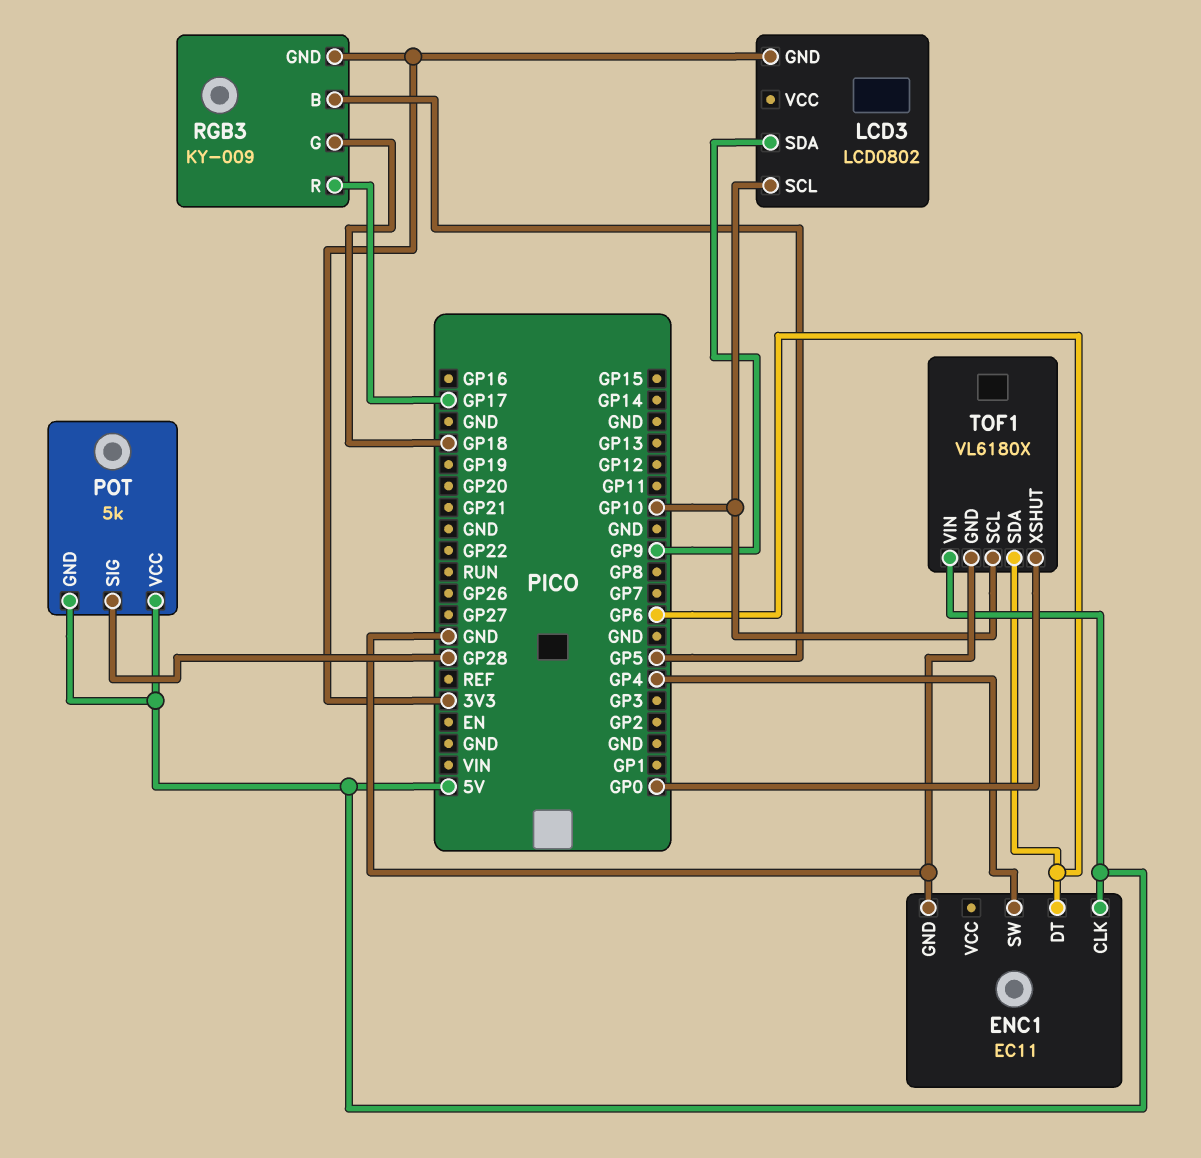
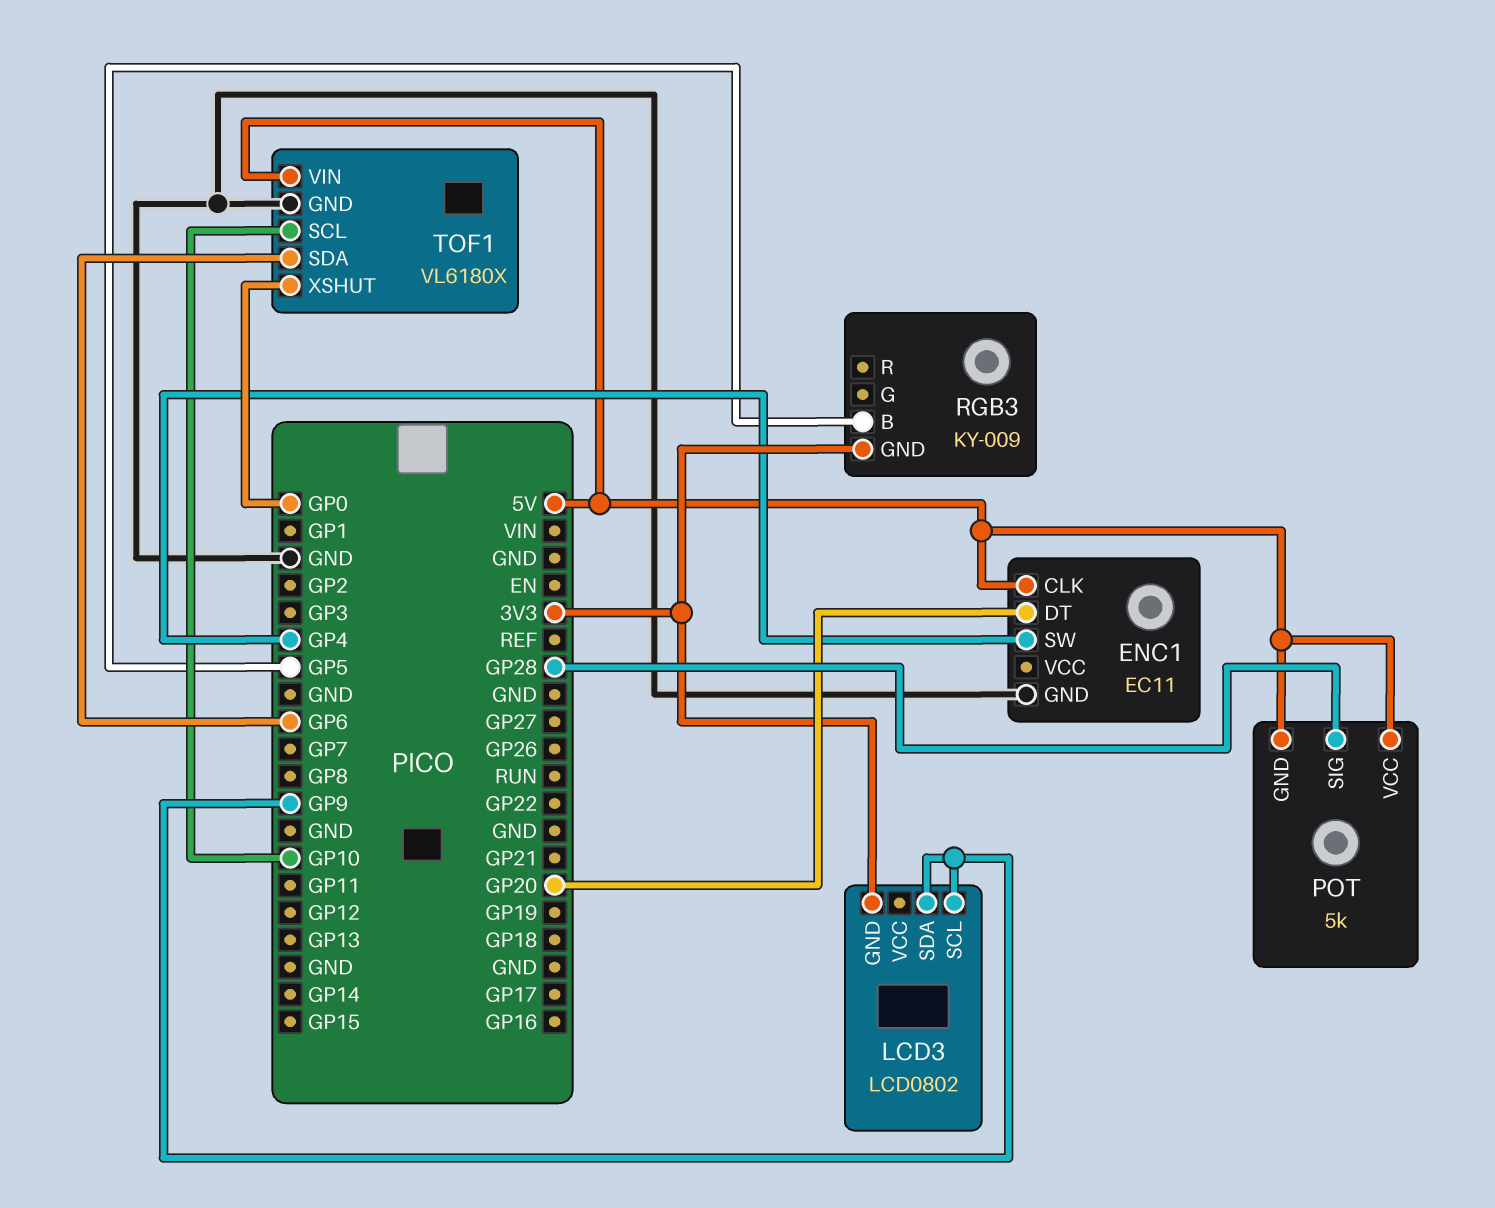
ENC1 pin DT: GP6 -> GP20
LCD3 pin SCL: GP10 -> GP9
RGB3 pin G: GP18 -> none
RGB3 pin R: GP17 -> none

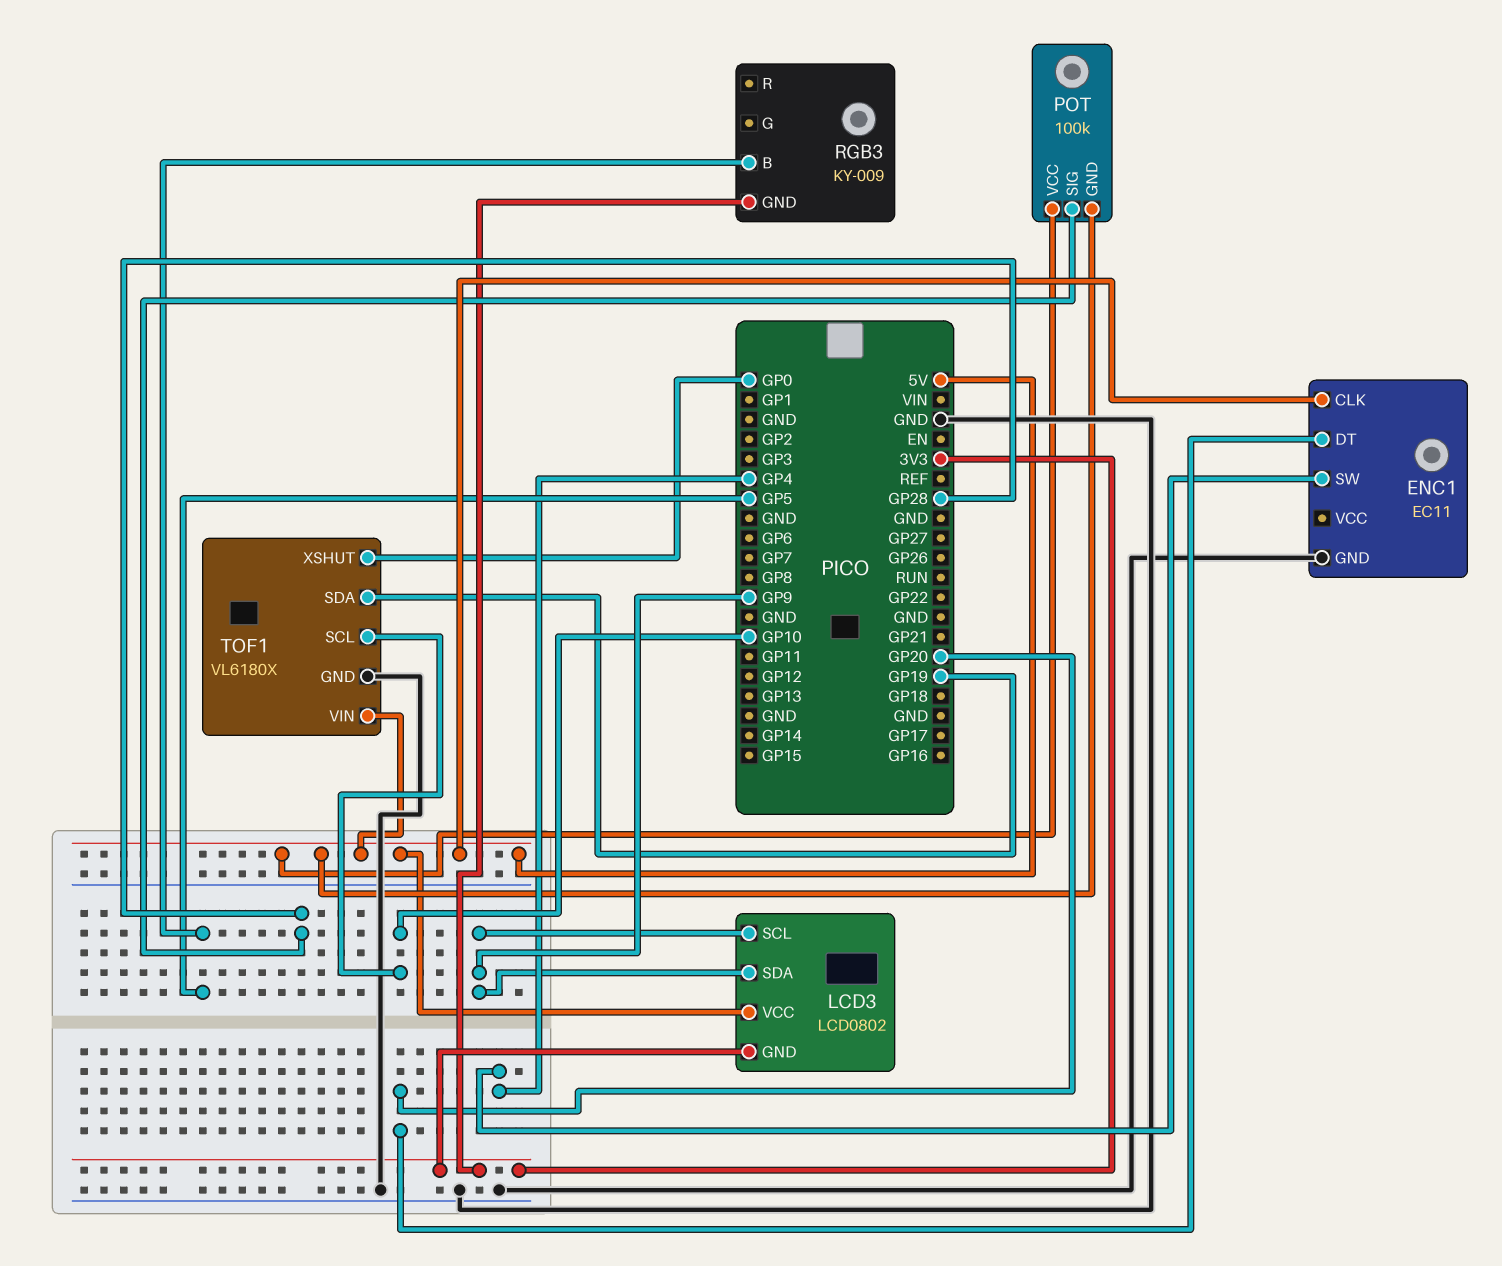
LCD3 pin VCC: none -> 5V
POT: 5k -> 100k
TOF1 pin SDA: GP6 -> GP19

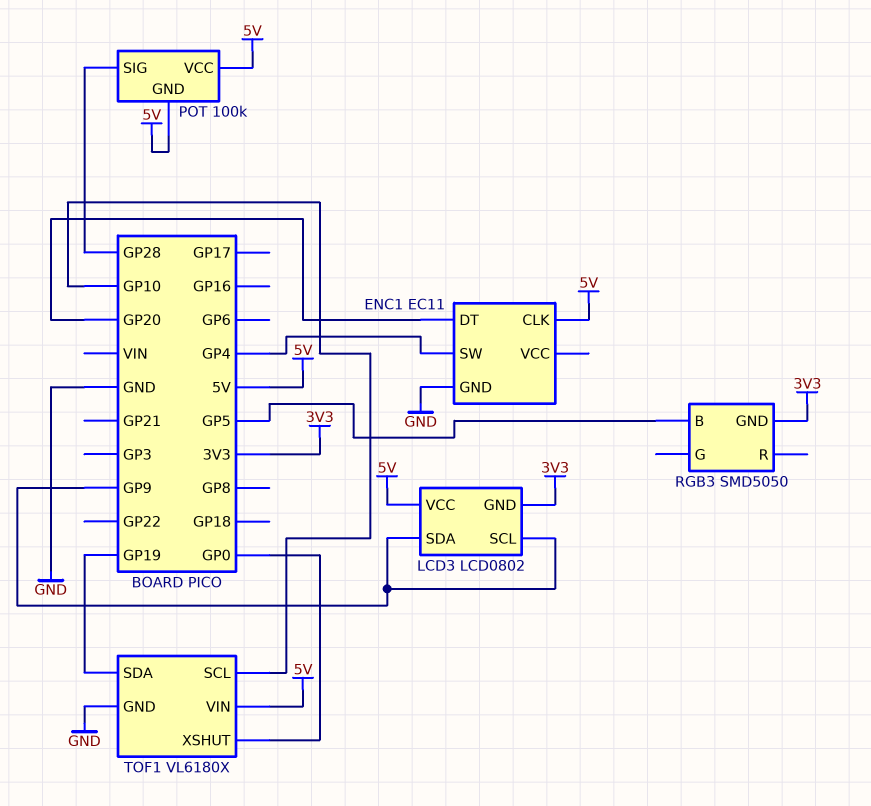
RGB3: KY-009 -> SMD5050

